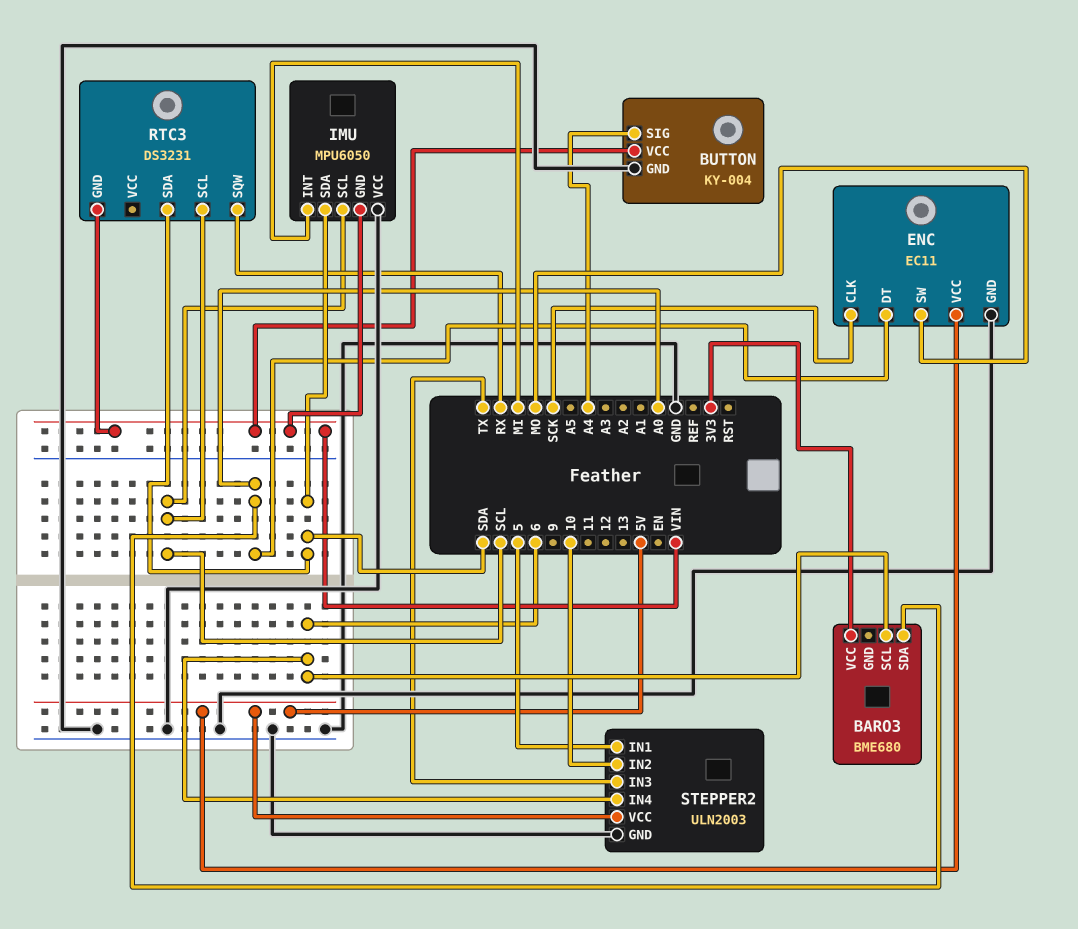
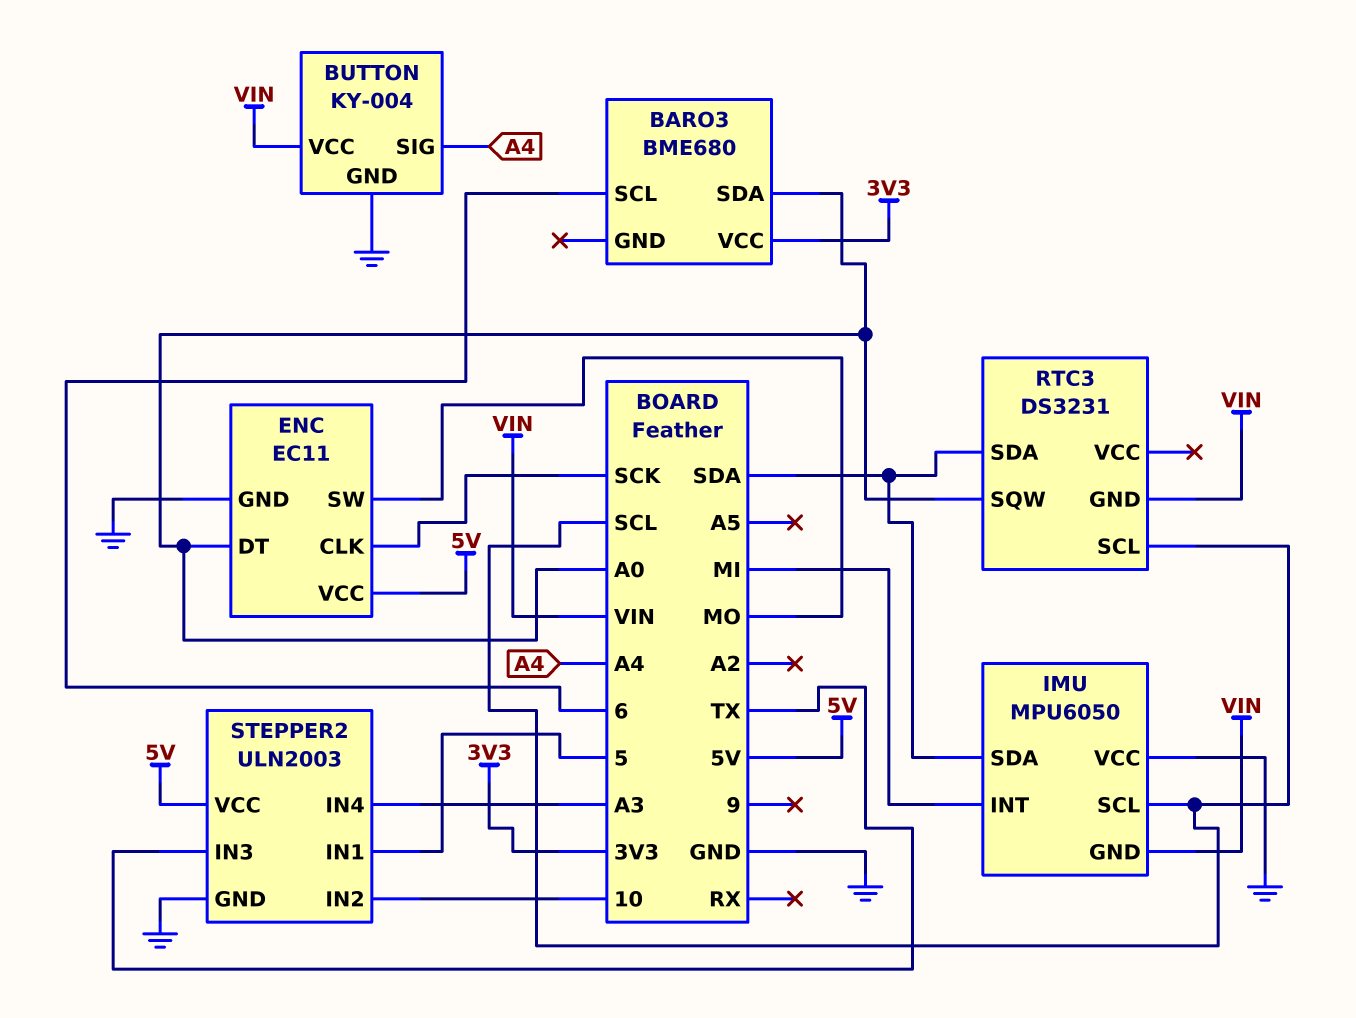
RTC3 pin SQW: RX -> A0
STEPPER2 pin IN4: 6 -> A3

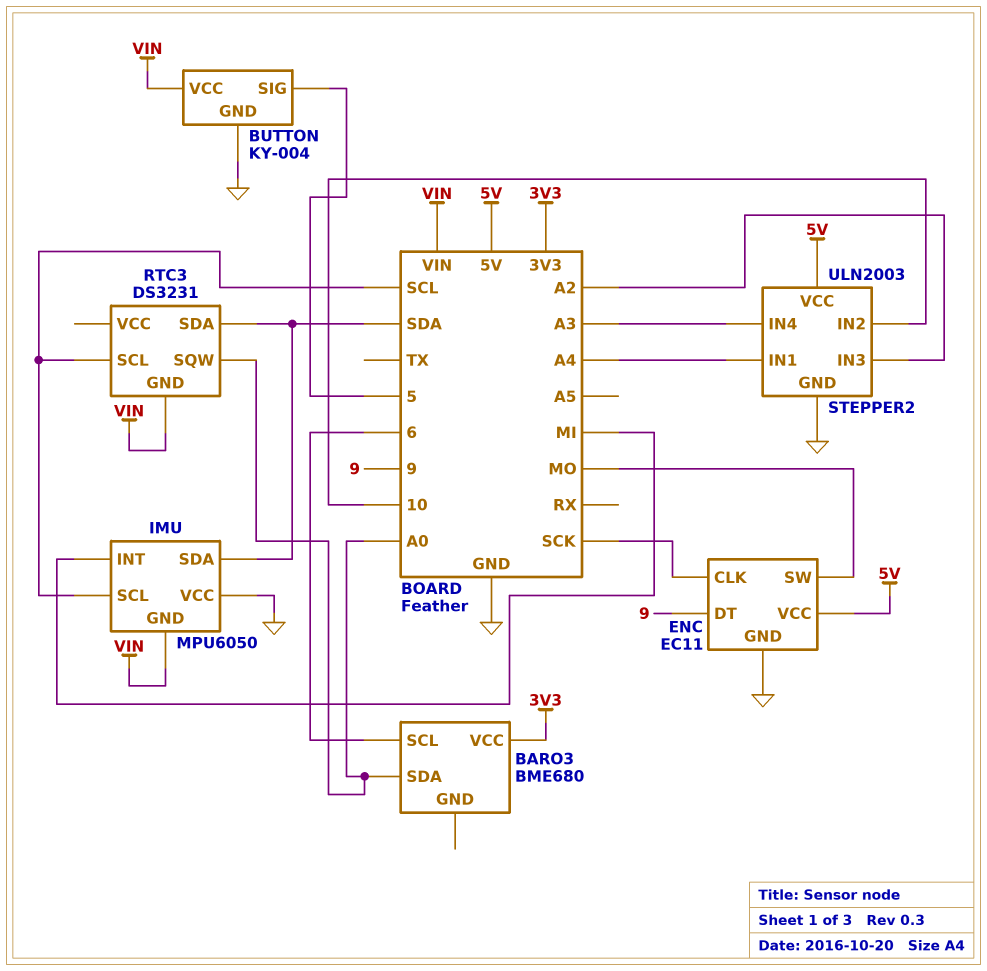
BUTTON pin SIG: A4 -> 5
ENC pin DT: A0 -> 9
STEPPER2 pin IN1: 5 -> A4
STEPPER2 pin IN3: TX -> A2

